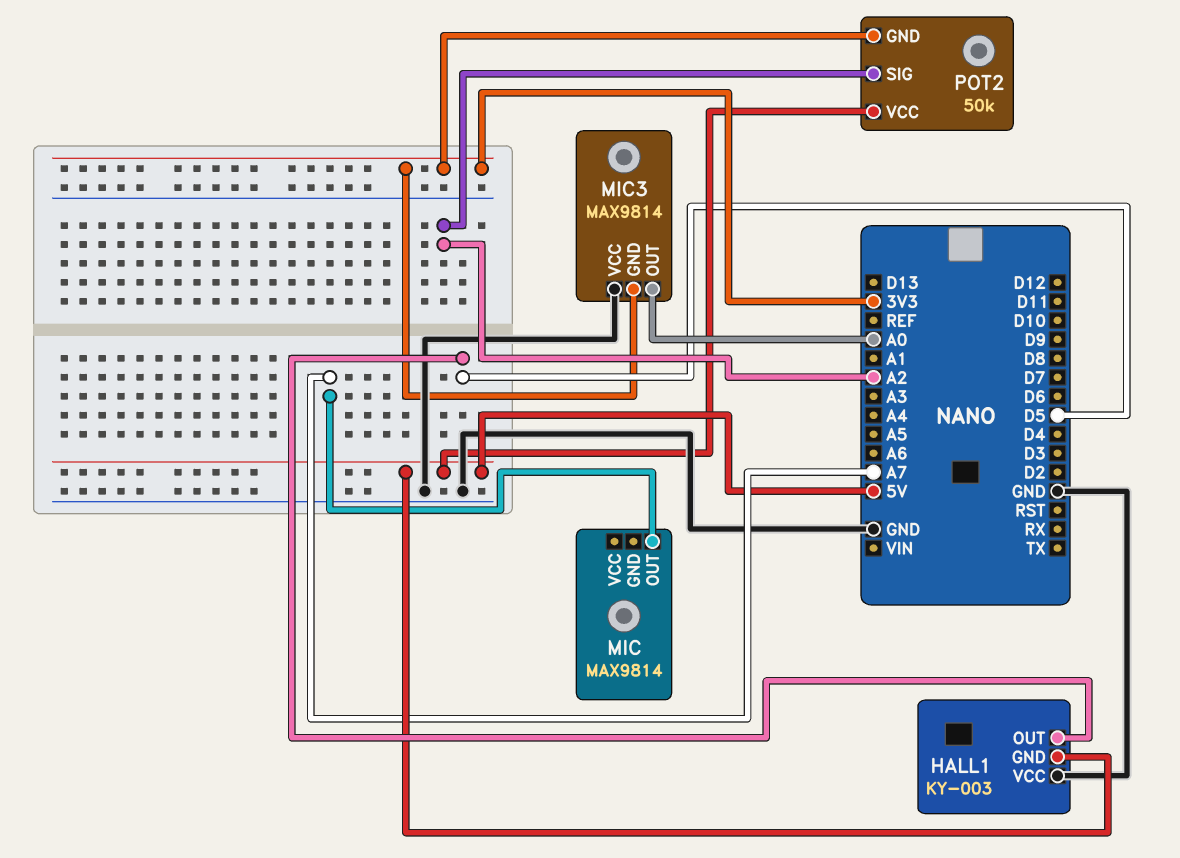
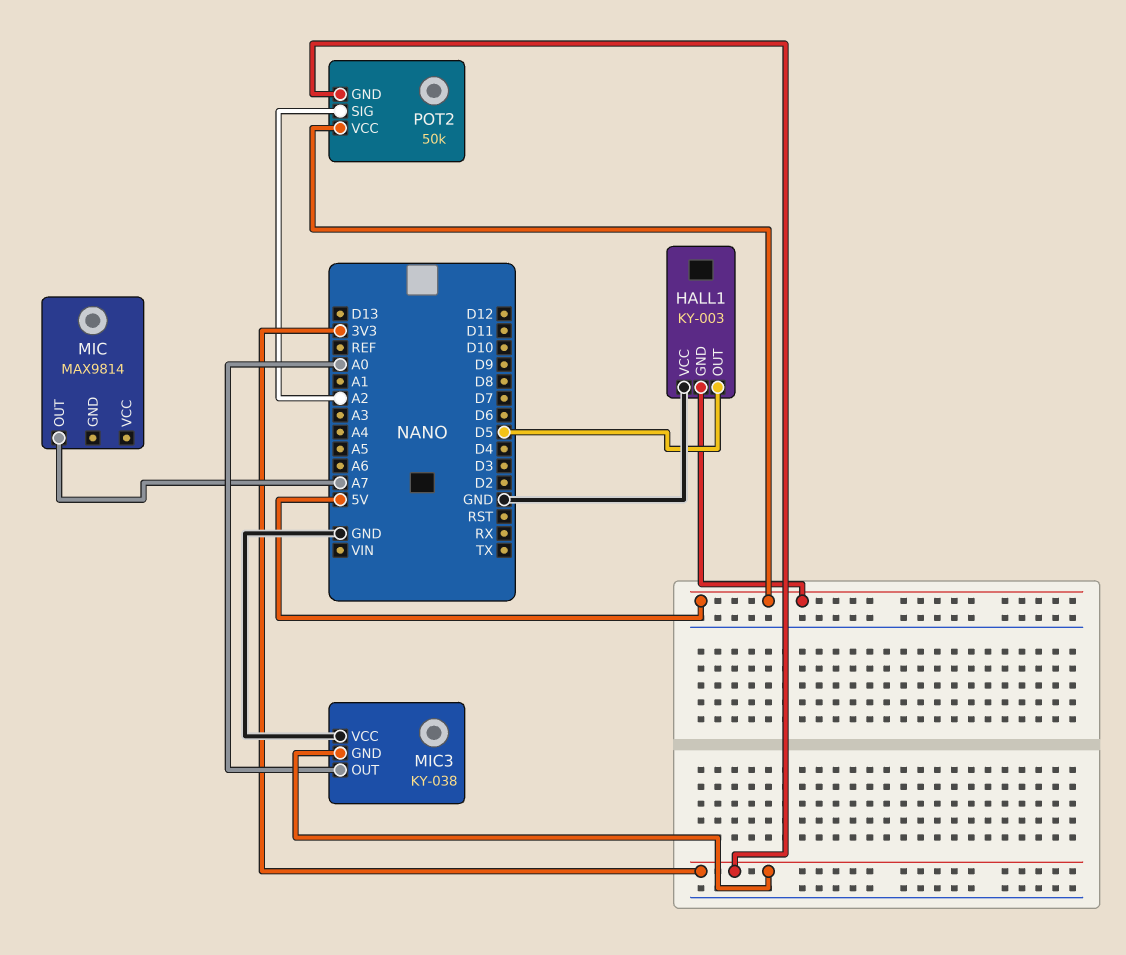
MIC3: MAX9814 -> KY-038

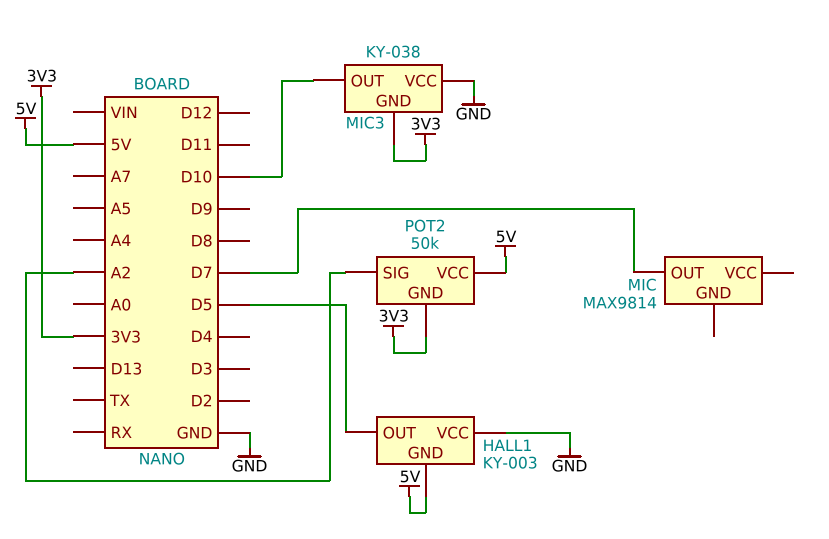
MIC pin OUT: A7 -> D7
MIC3 pin OUT: A0 -> D10

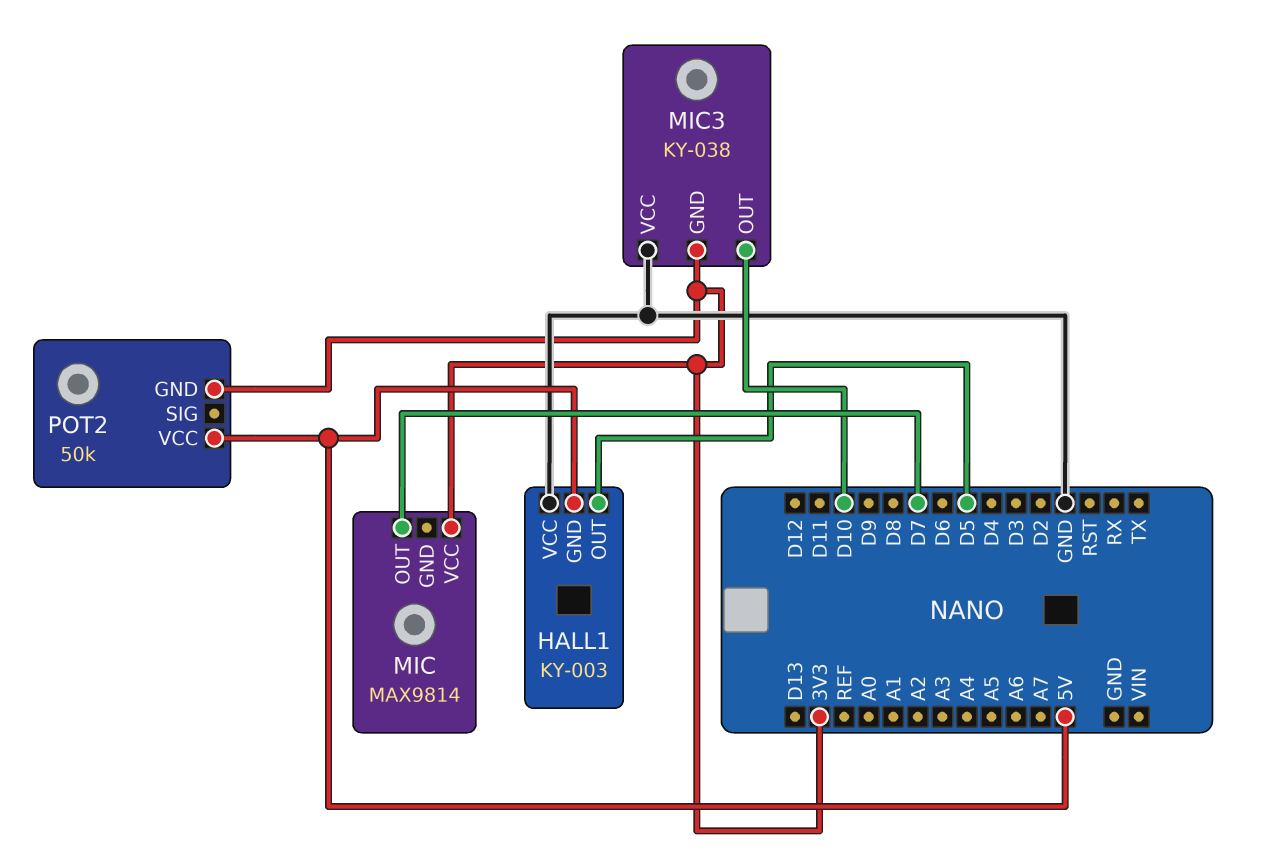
MIC pin VCC: none -> 3V3
POT2 pin SIG: A2 -> none

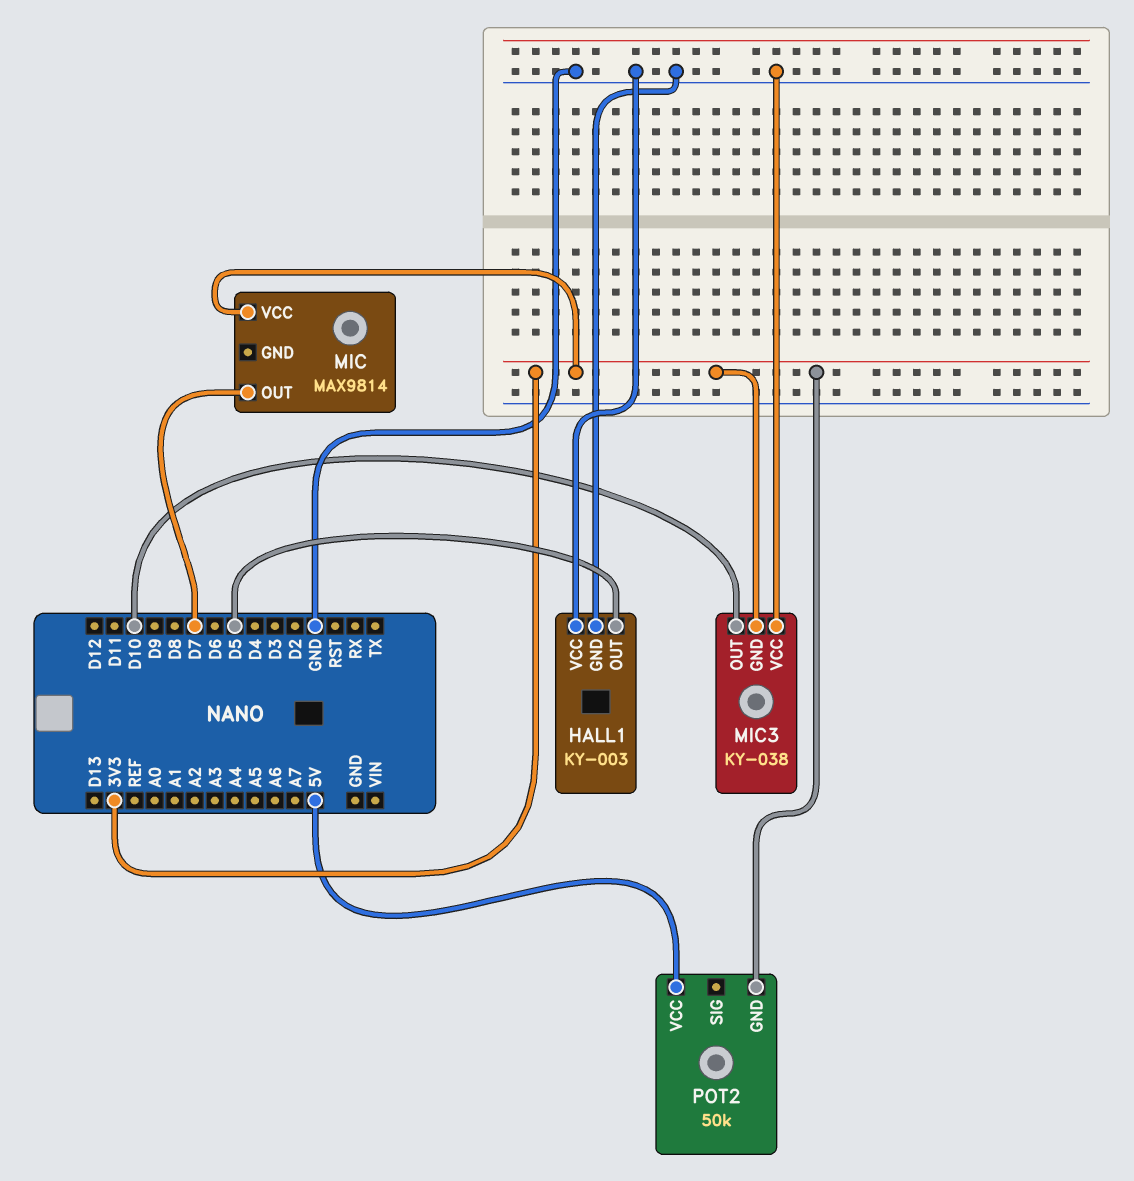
HALL1 pin GND: 5V -> GND

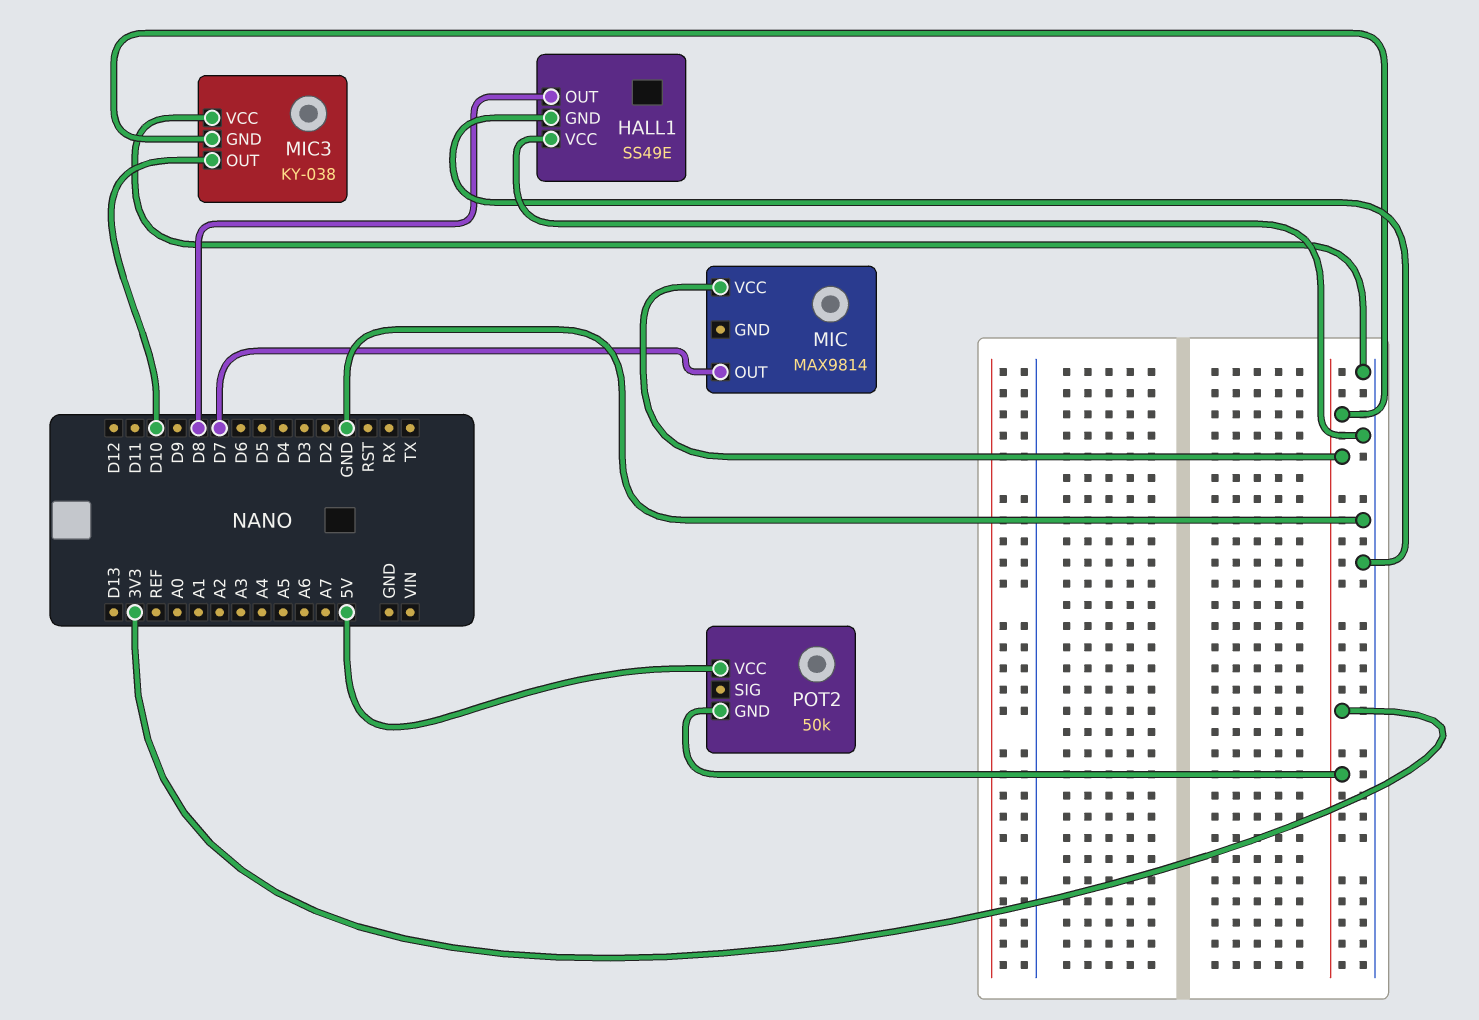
HALL1: KY-003 -> SS49E
HALL1 pin OUT: D5 -> D8

